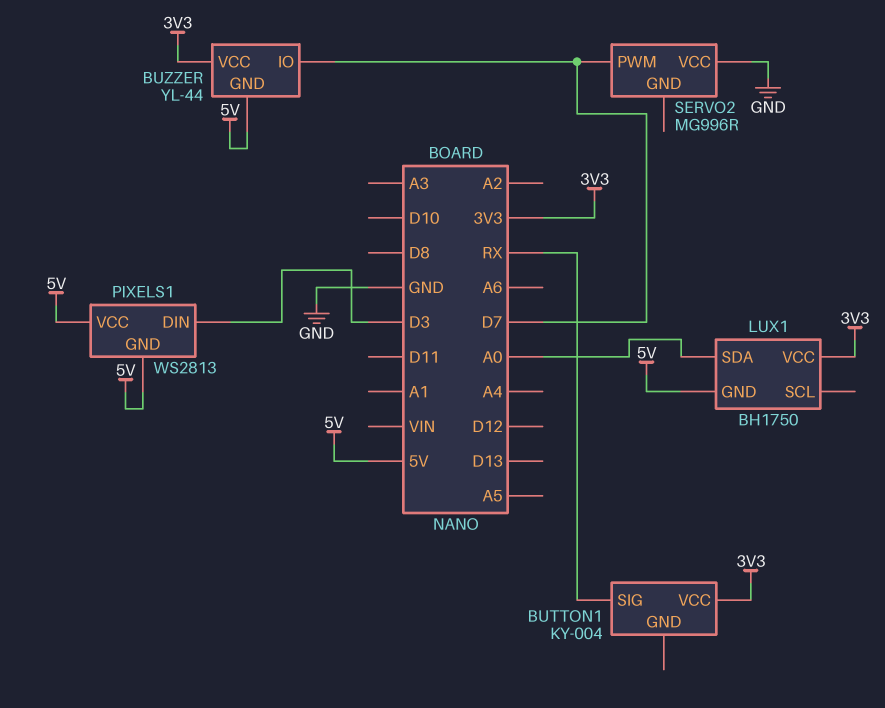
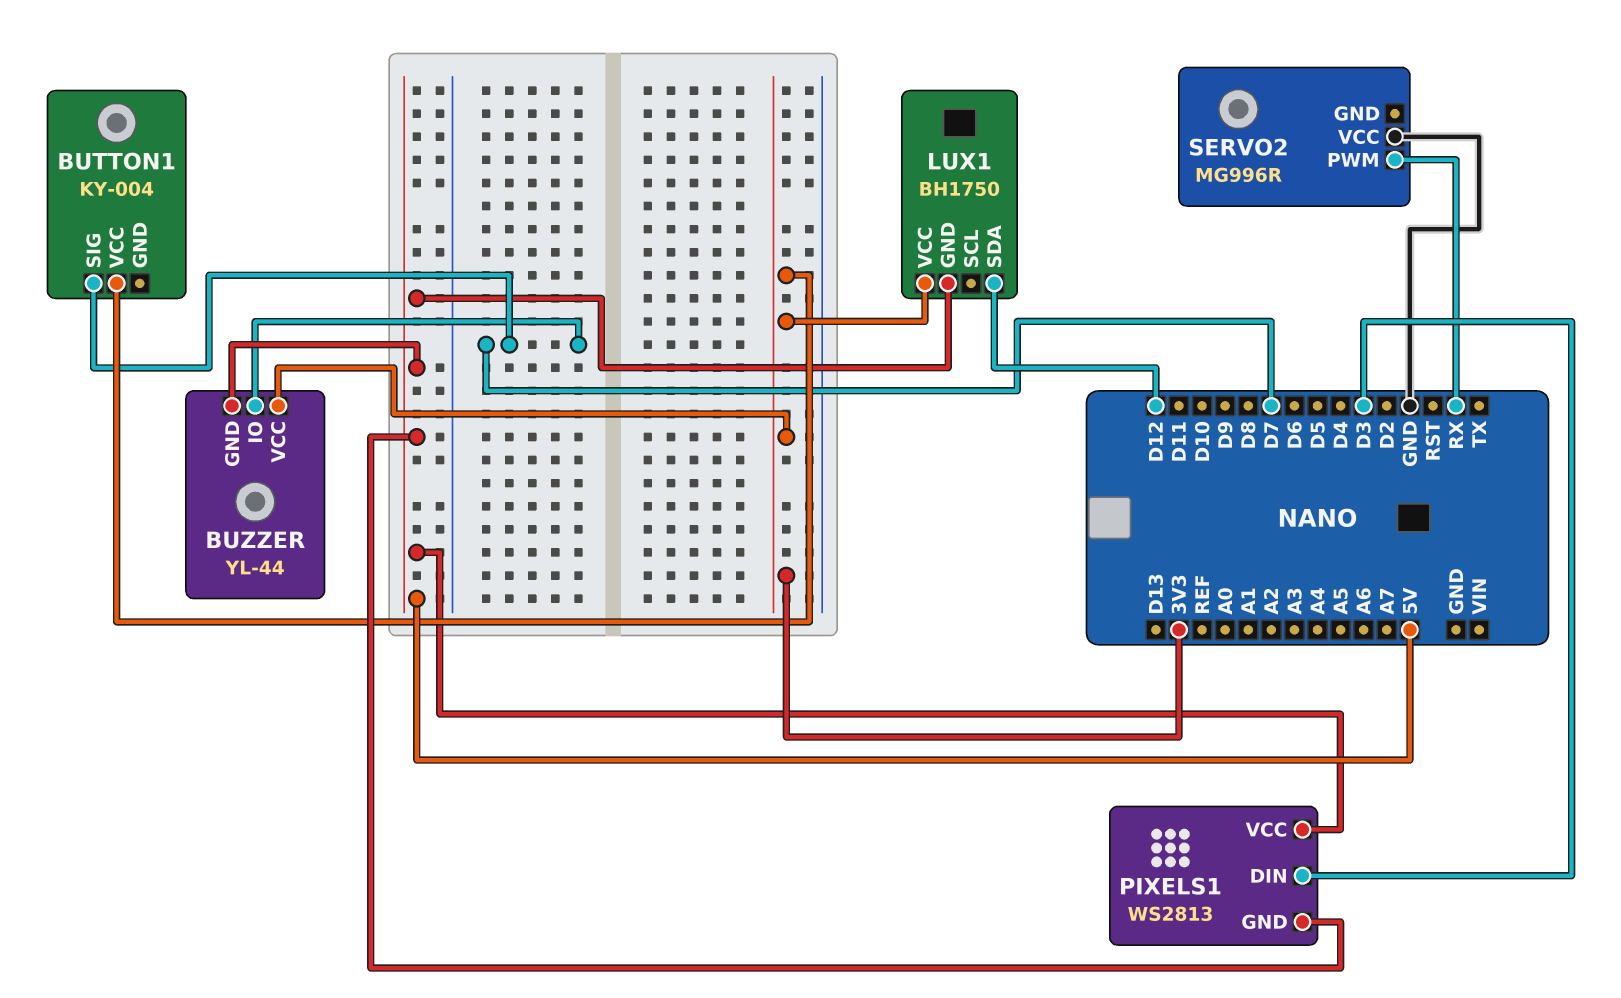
BUTTON1 pin SIG: RX -> D7
LUX1 pin SDA: A0 -> D12
SERVO2 pin PWM: D7 -> RX

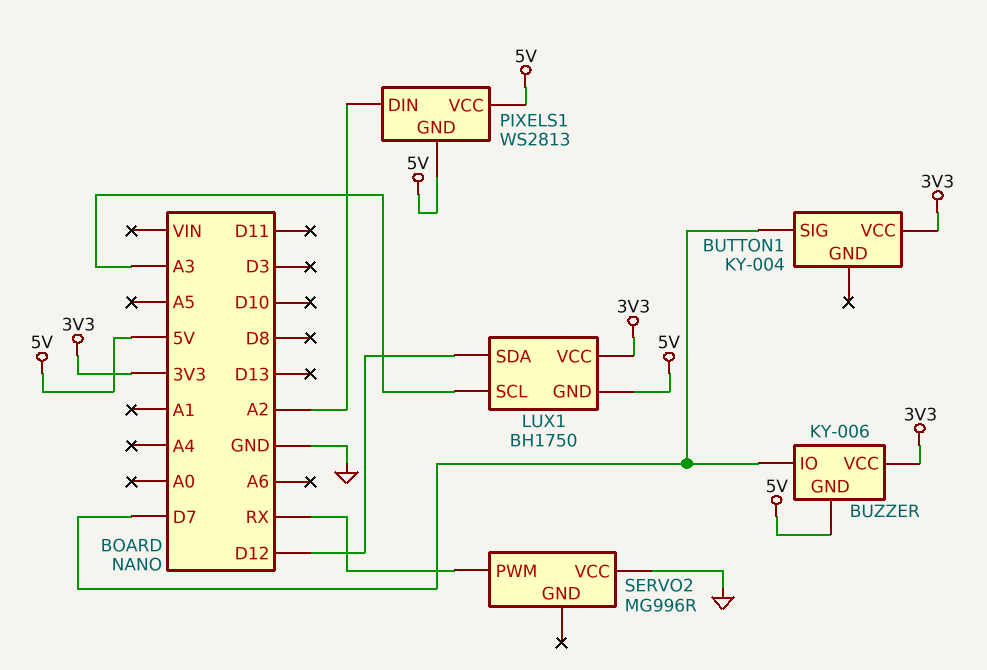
BUZZER: YL-44 -> KY-006
LUX1 pin SCL: none -> A3
PIXELS1 pin DIN: D3 -> A2

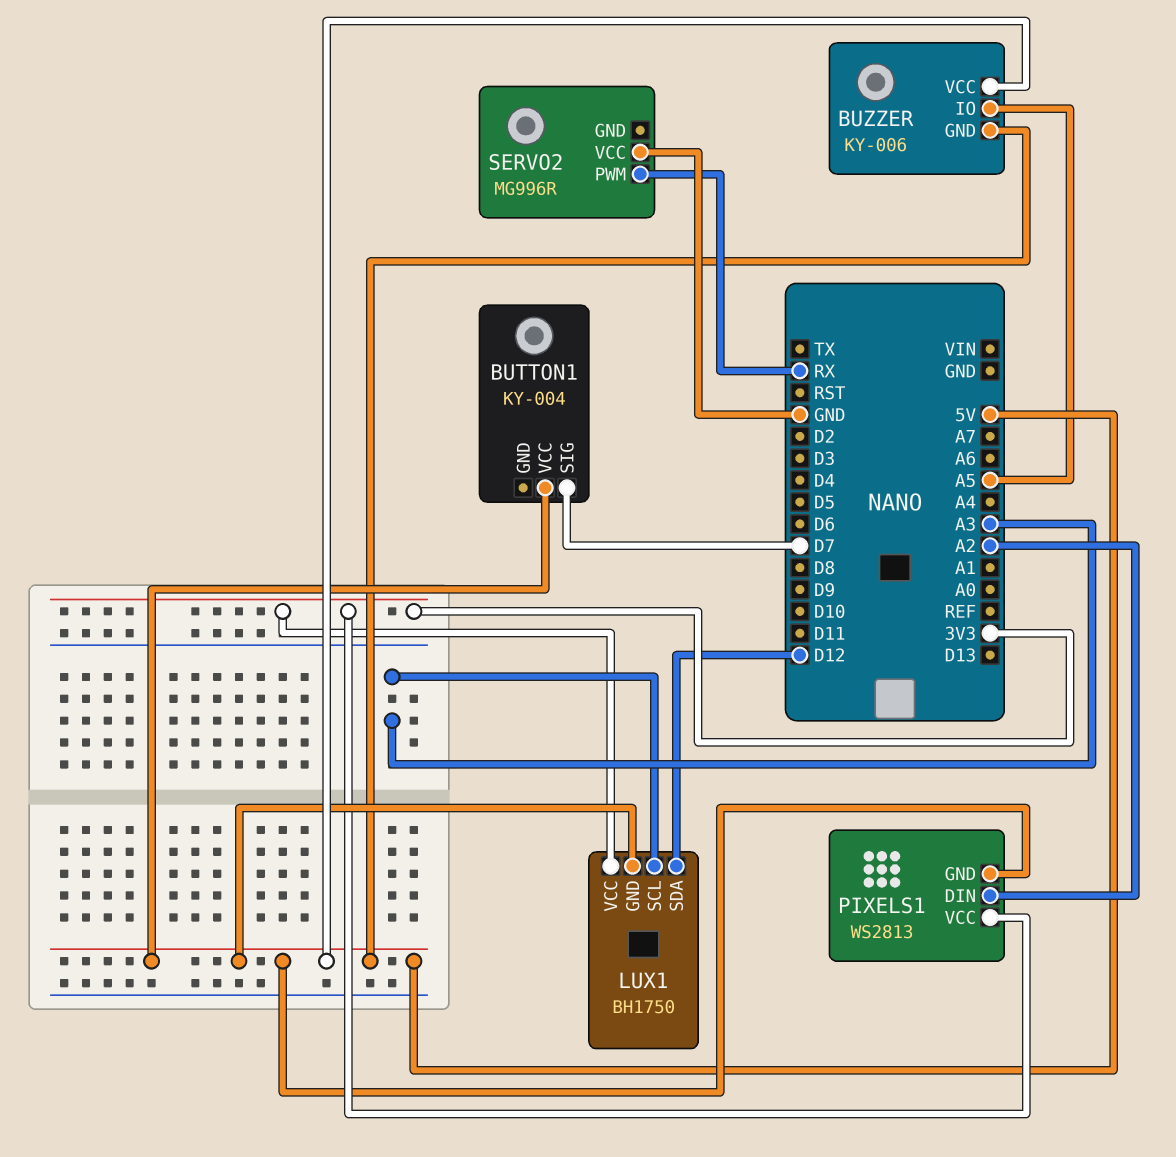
BUTTON1 pin VCC: 3V3 -> 5V
BUZZER pin IO: D7 -> A5
BUZZER pin VCC: 3V3 -> 5V
PIXELS1 pin VCC: 5V -> 3V3

